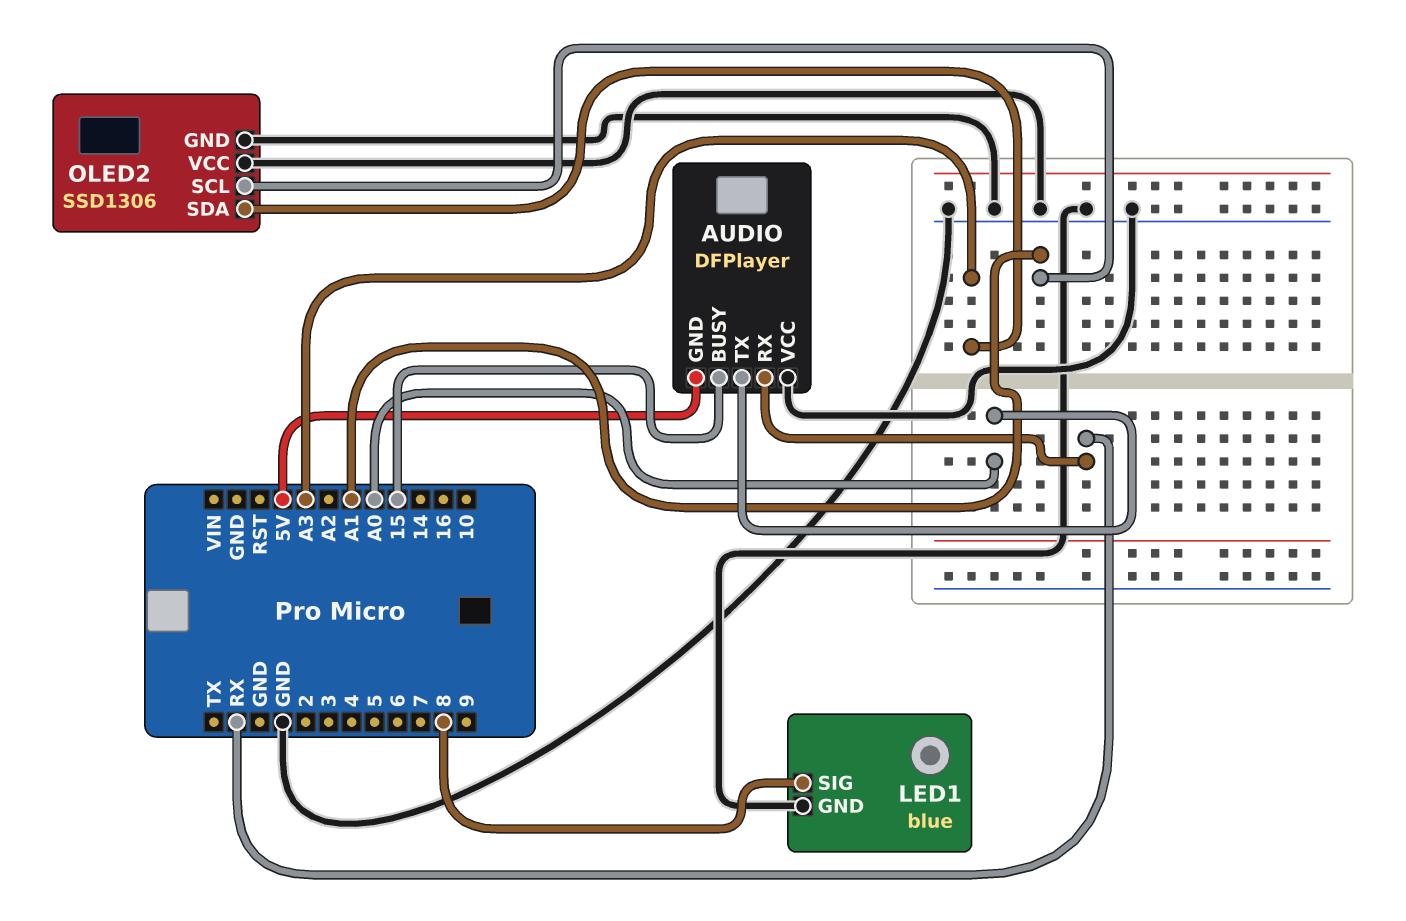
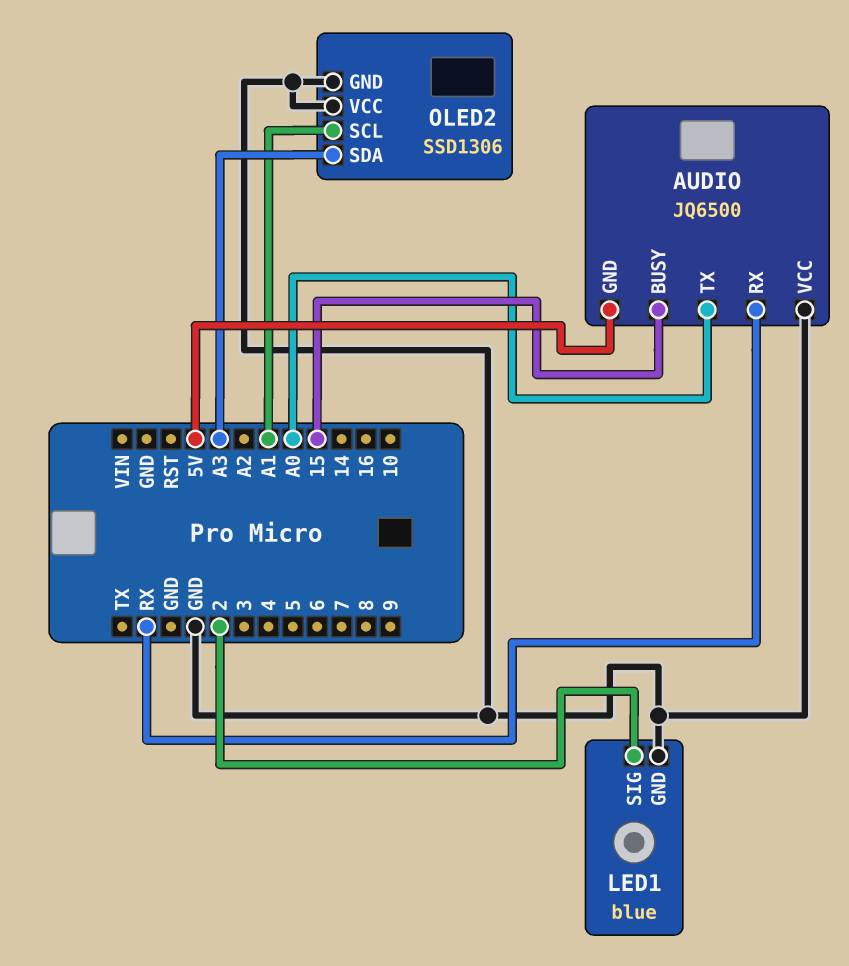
AUDIO: DFPlayer -> JQ6500
LED1 pin SIG: 8 -> 2

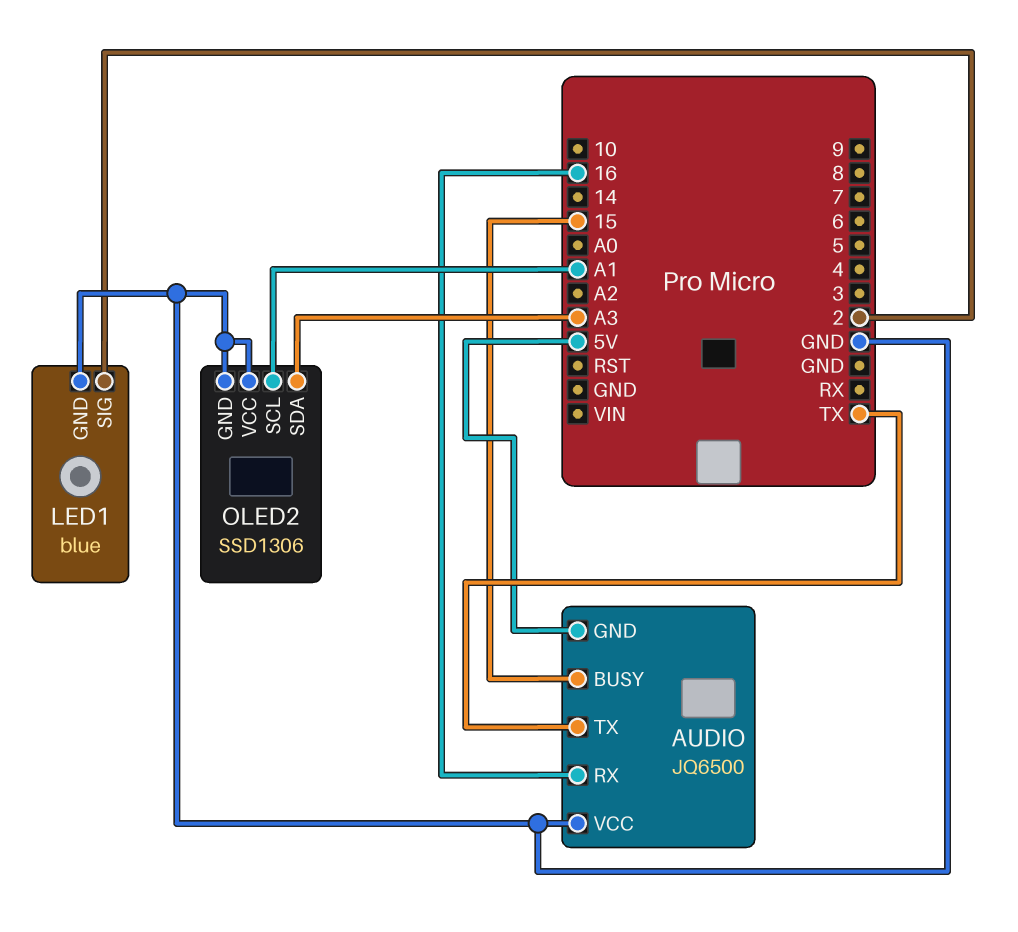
AUDIO pin RX: RX -> 16
AUDIO pin TX: A0 -> TX

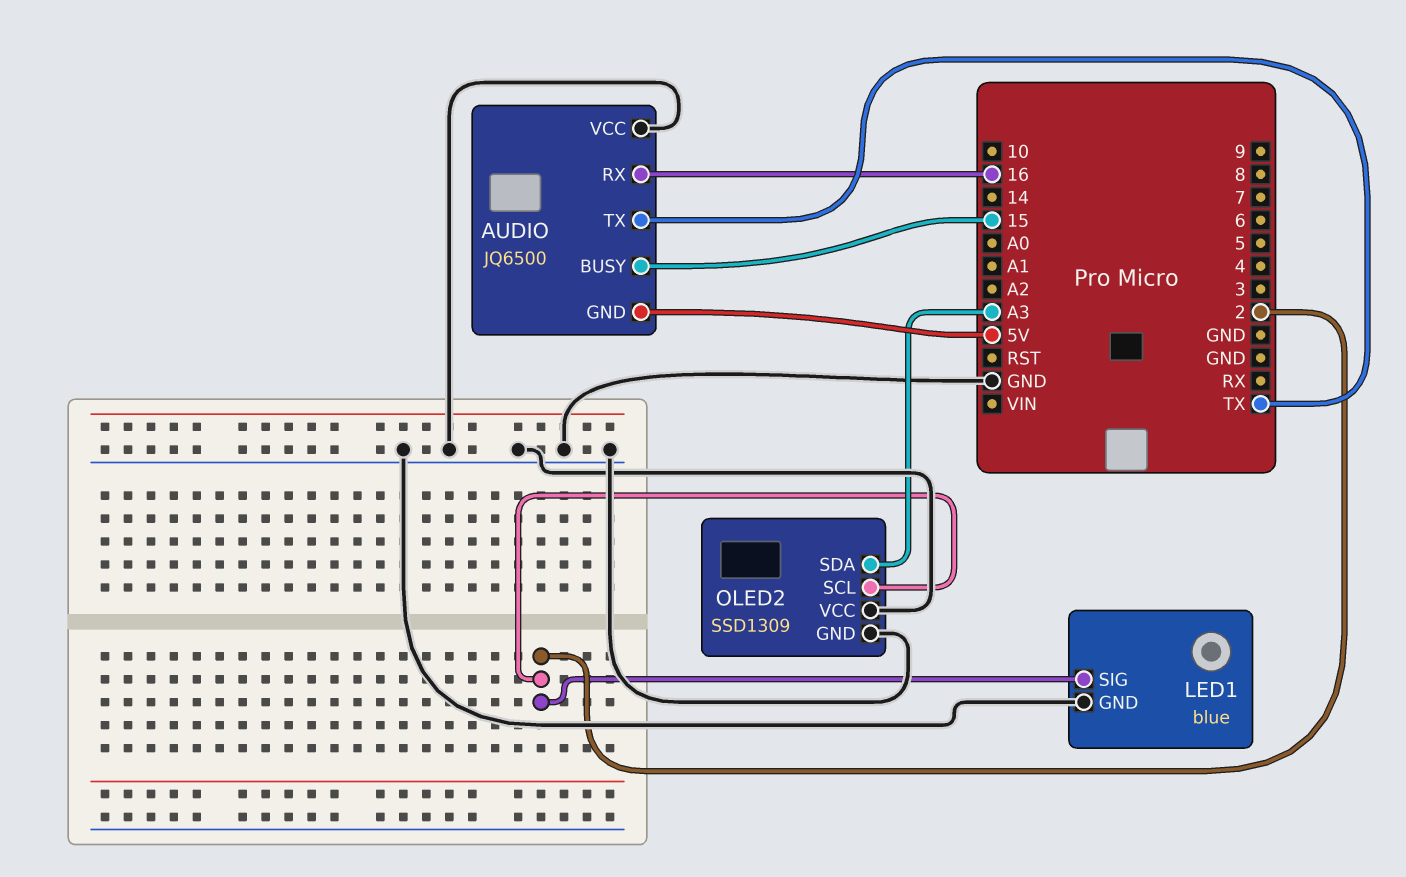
OLED2: SSD1306 -> SSD1309
OLED2 pin SCL: A1 -> 2

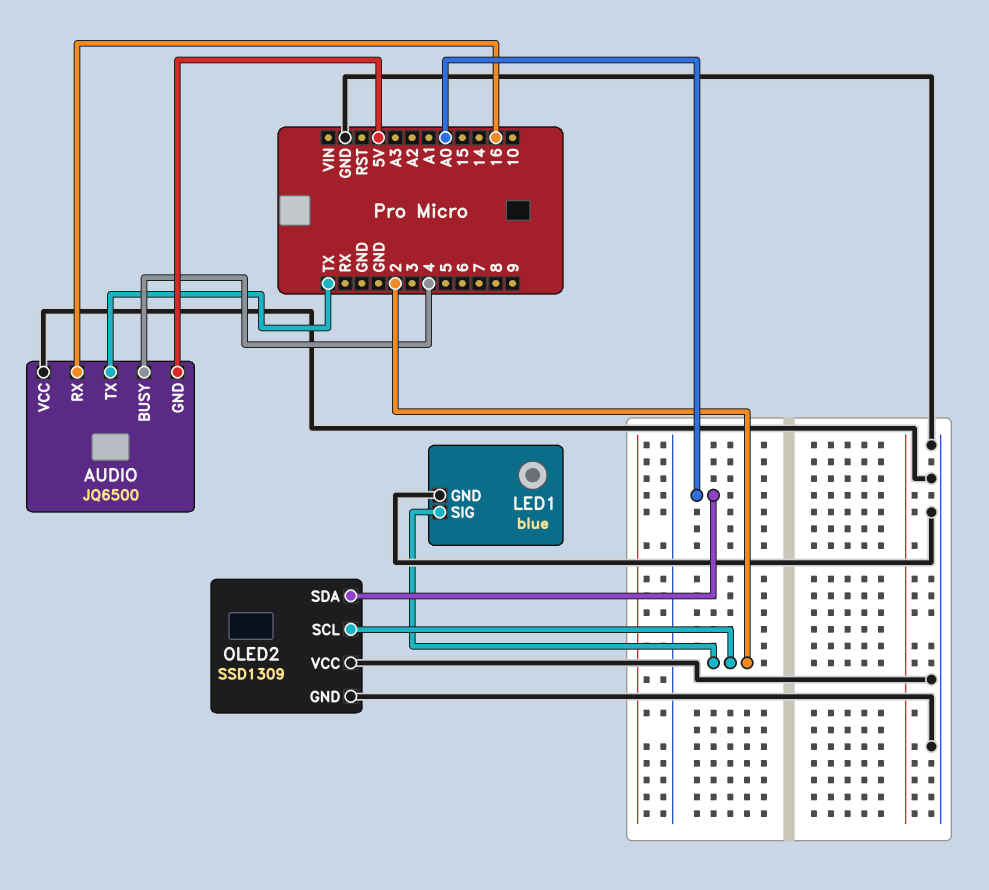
AUDIO pin BUSY: 15 -> 4
OLED2 pin SDA: A3 -> A0

